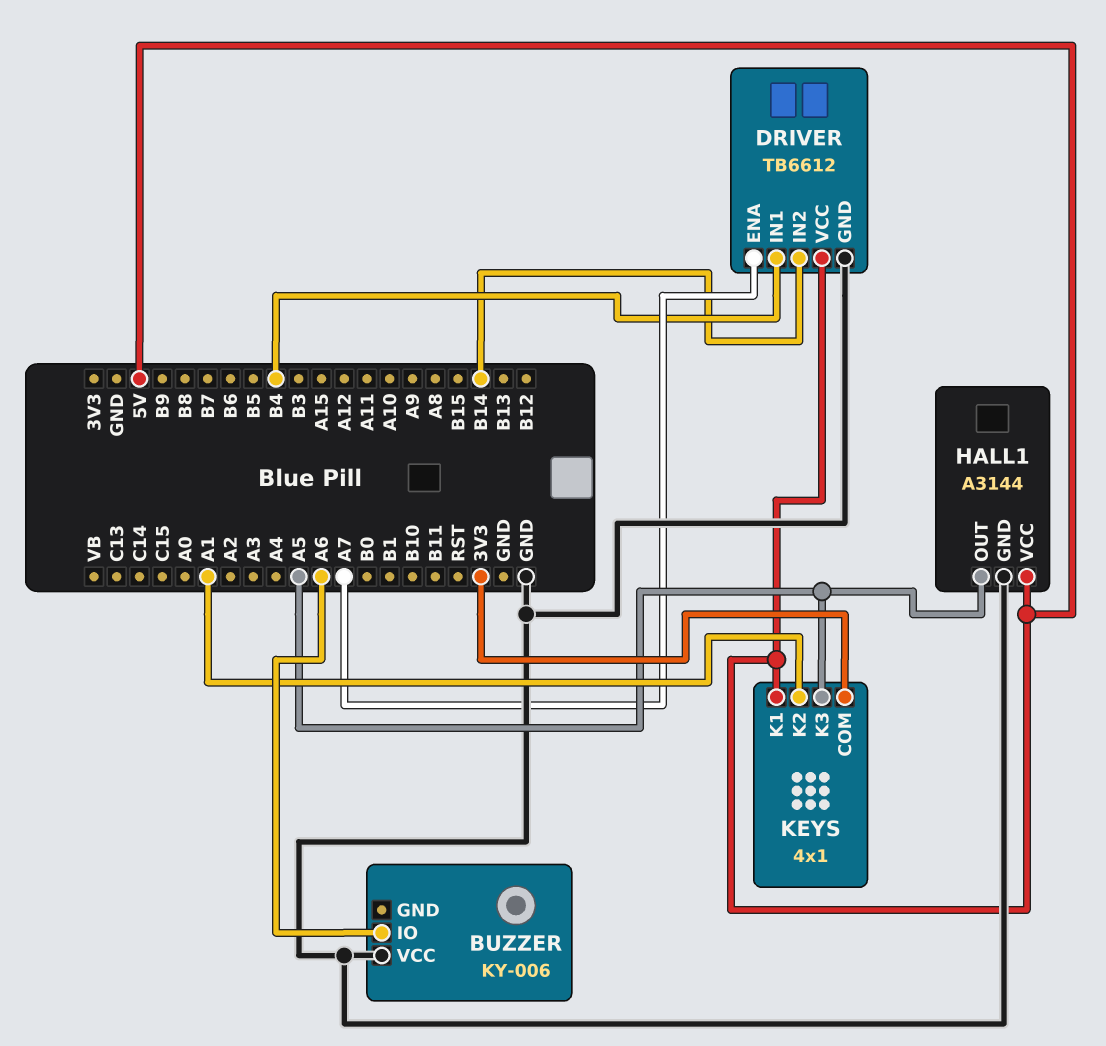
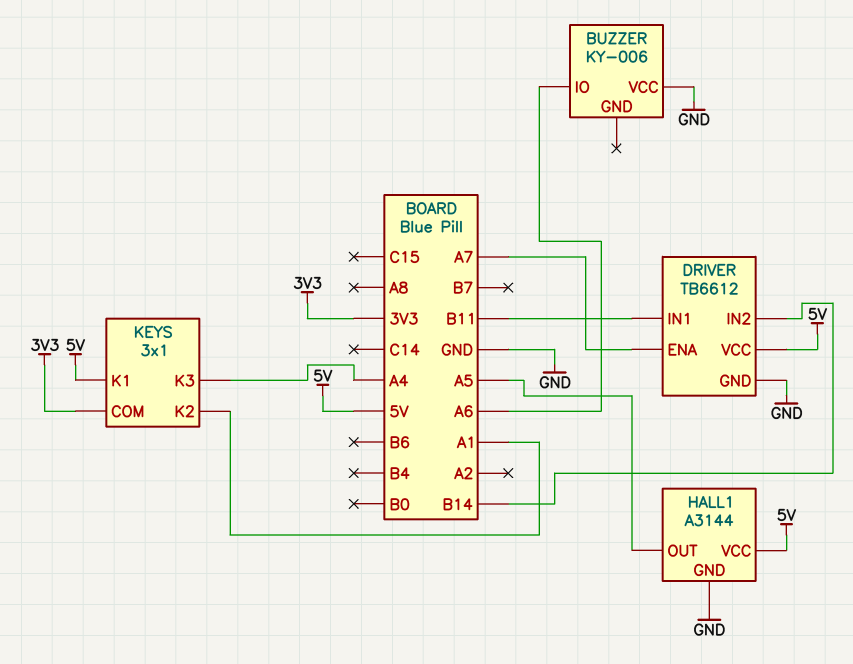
DRIVER pin IN1: B4 -> B11
KEYS: 4x1 -> 3x1
KEYS pin K3: A5 -> A4

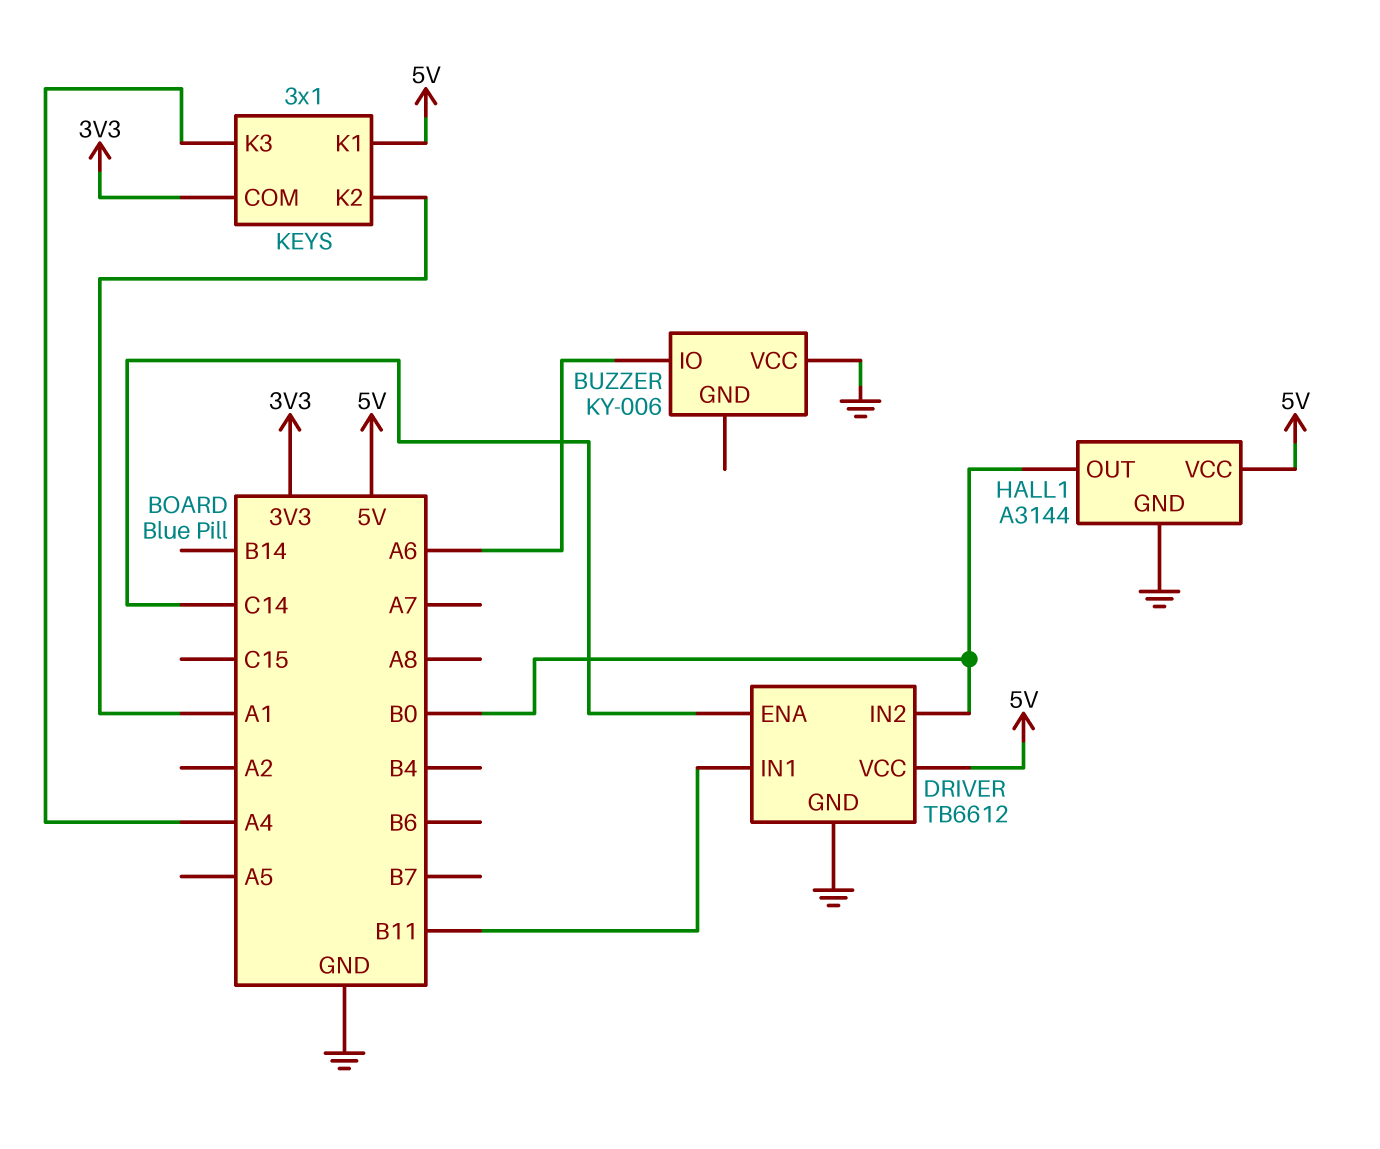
DRIVER pin ENA: A7 -> C14
DRIVER pin IN2: B14 -> B0
HALL1 pin OUT: A5 -> B0

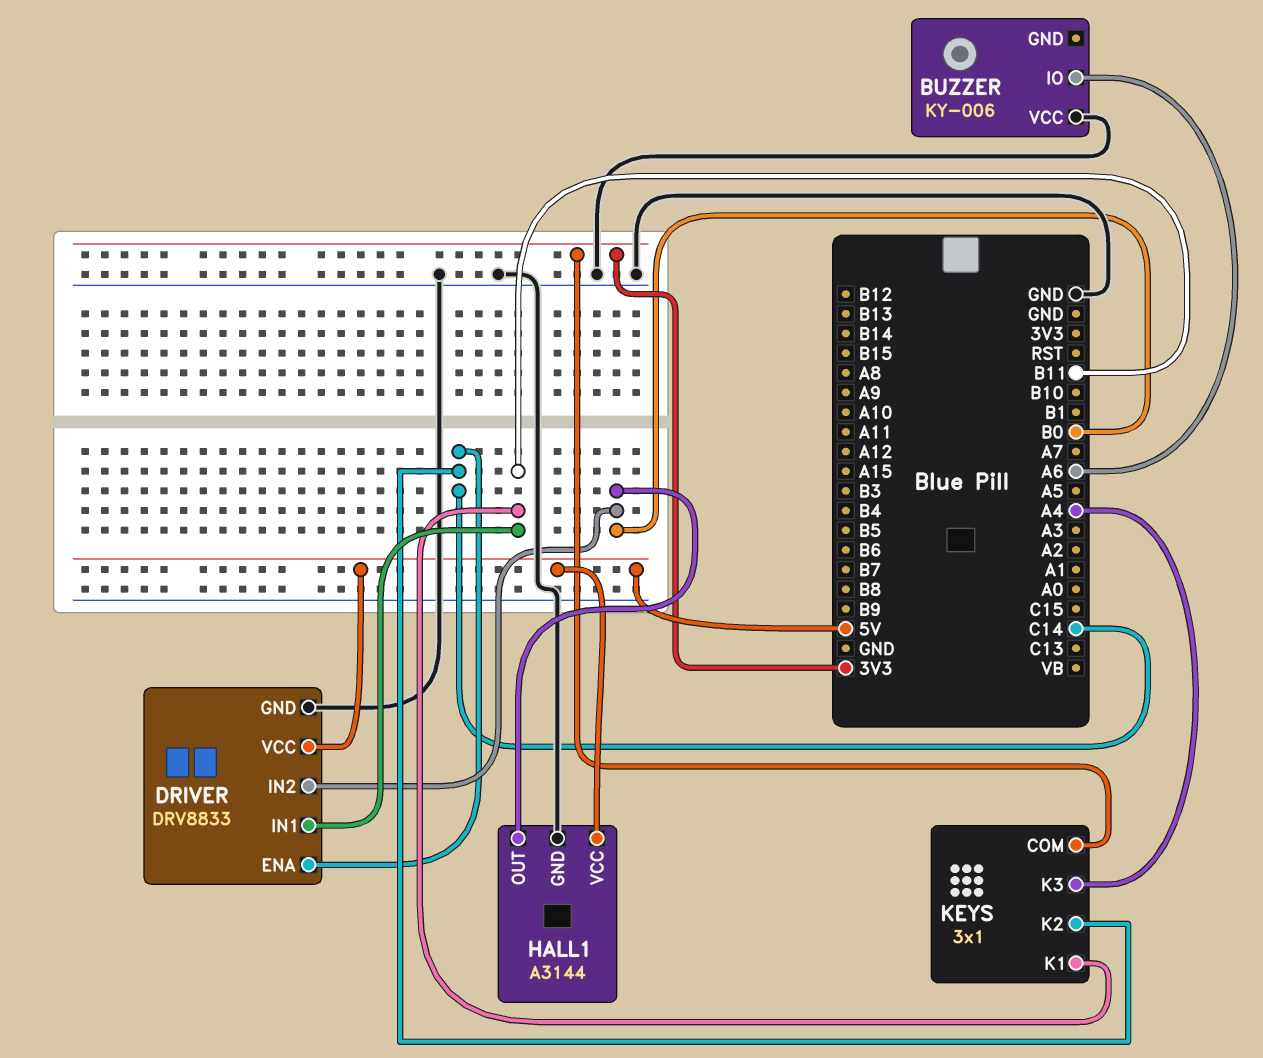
DRIVER: TB6612 -> DRV8833
KEYS pin K1: 5V -> B11
KEYS pin K2: A1 -> C14

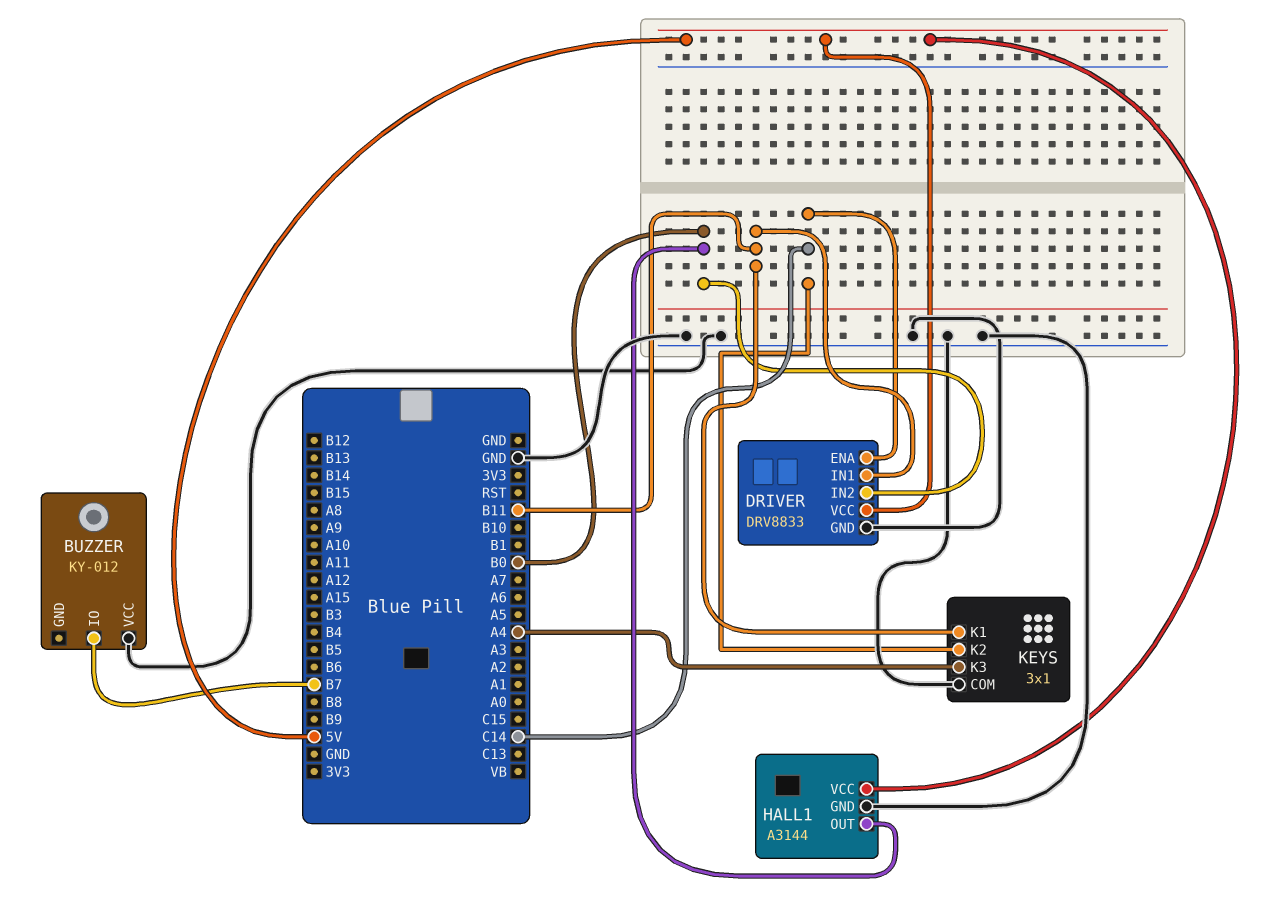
BUZZER: KY-006 -> KY-012
BUZZER pin IO: A6 -> B7
KEYS pin COM: 3V3 -> GND

